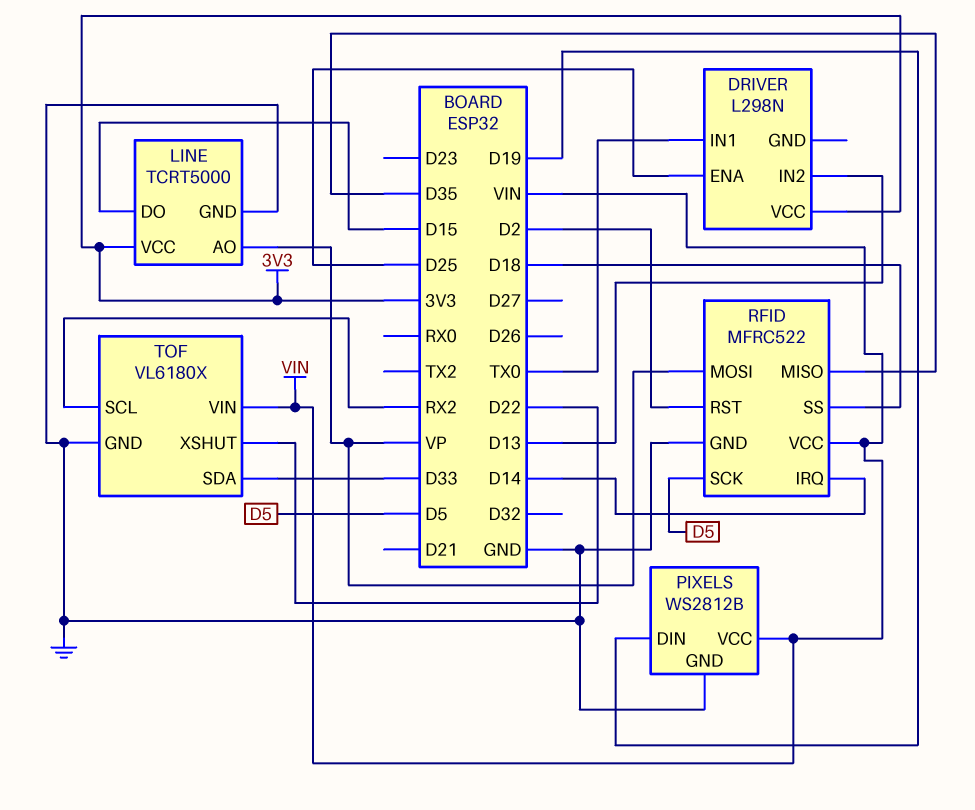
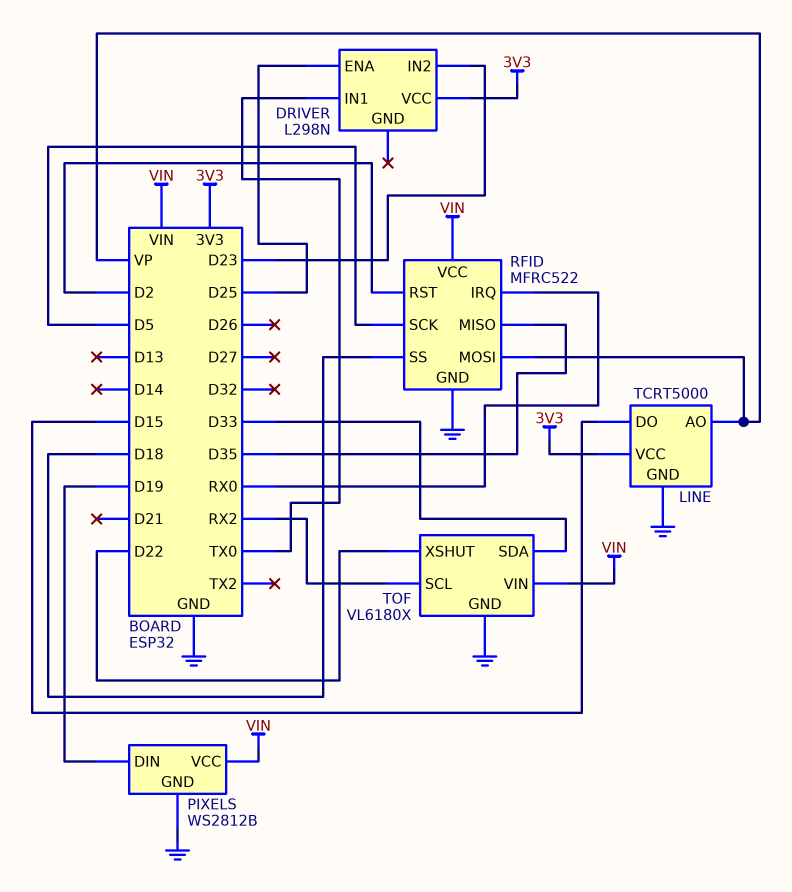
DRIVER pin IN2: D13 -> D23
RFID pin IRQ: D14 -> RX0

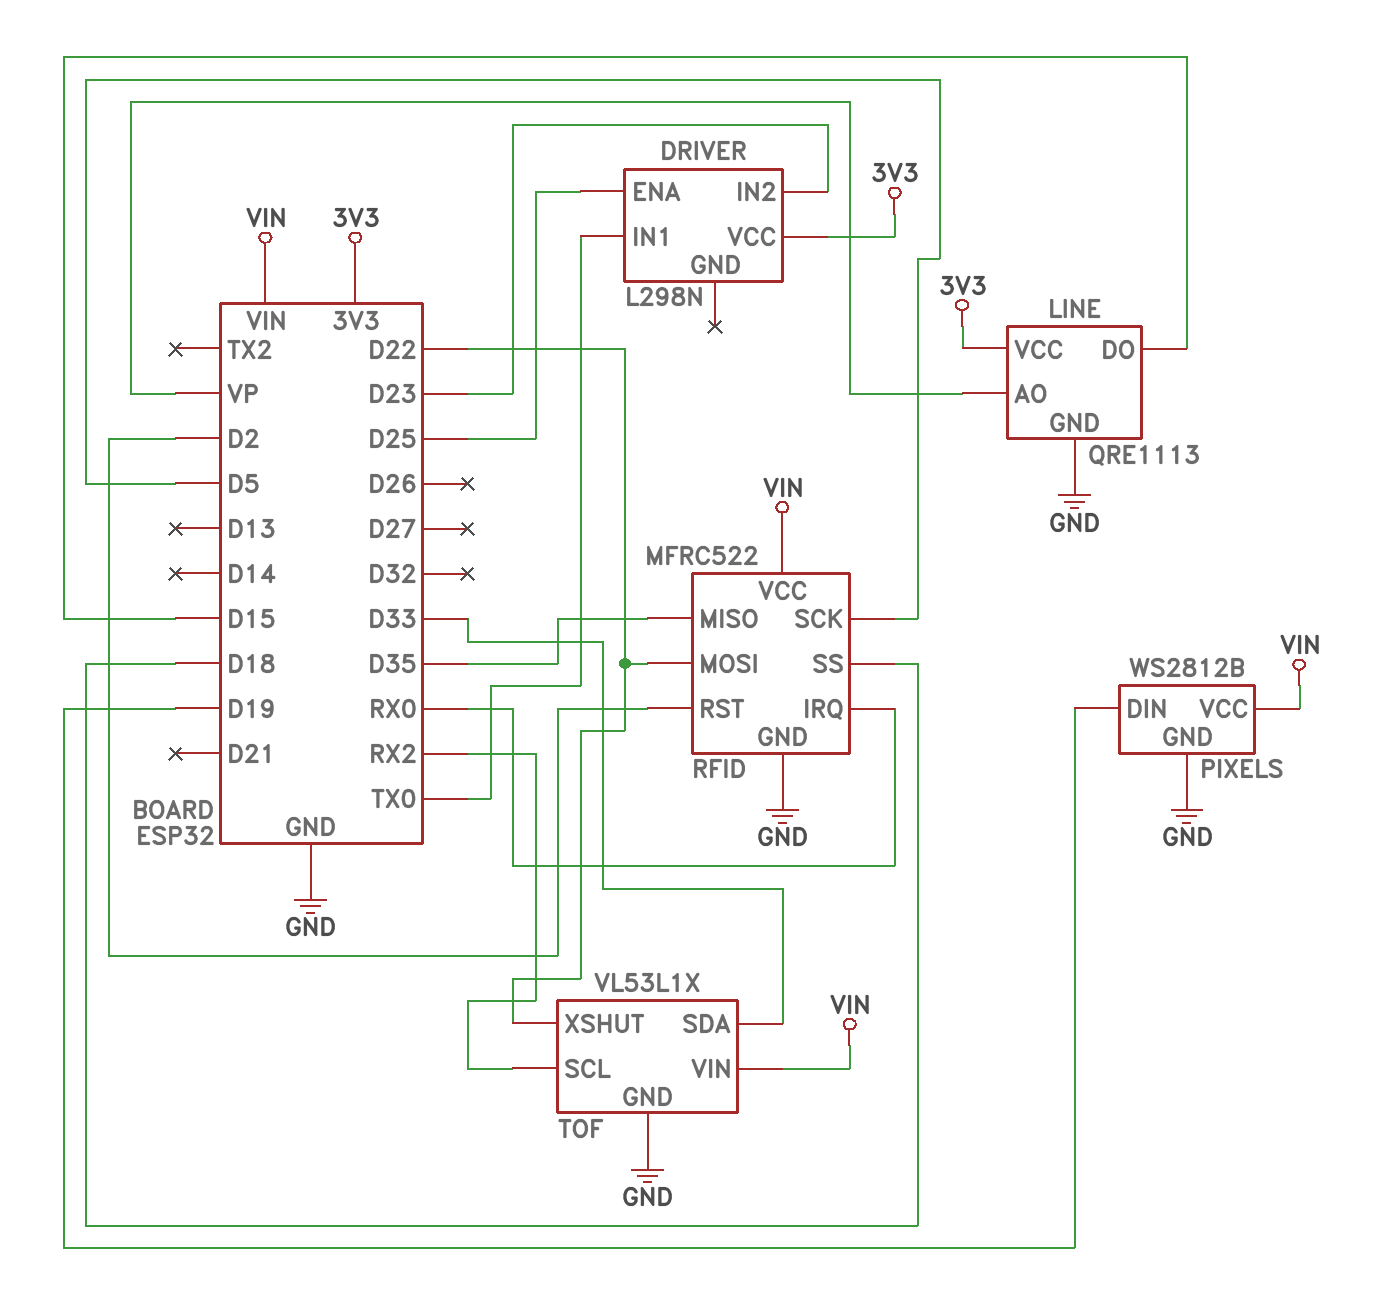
LINE: TCRT5000 -> QRE1113
RFID pin MOSI: VP -> D22
TOF: VL6180X -> VL53L1X

